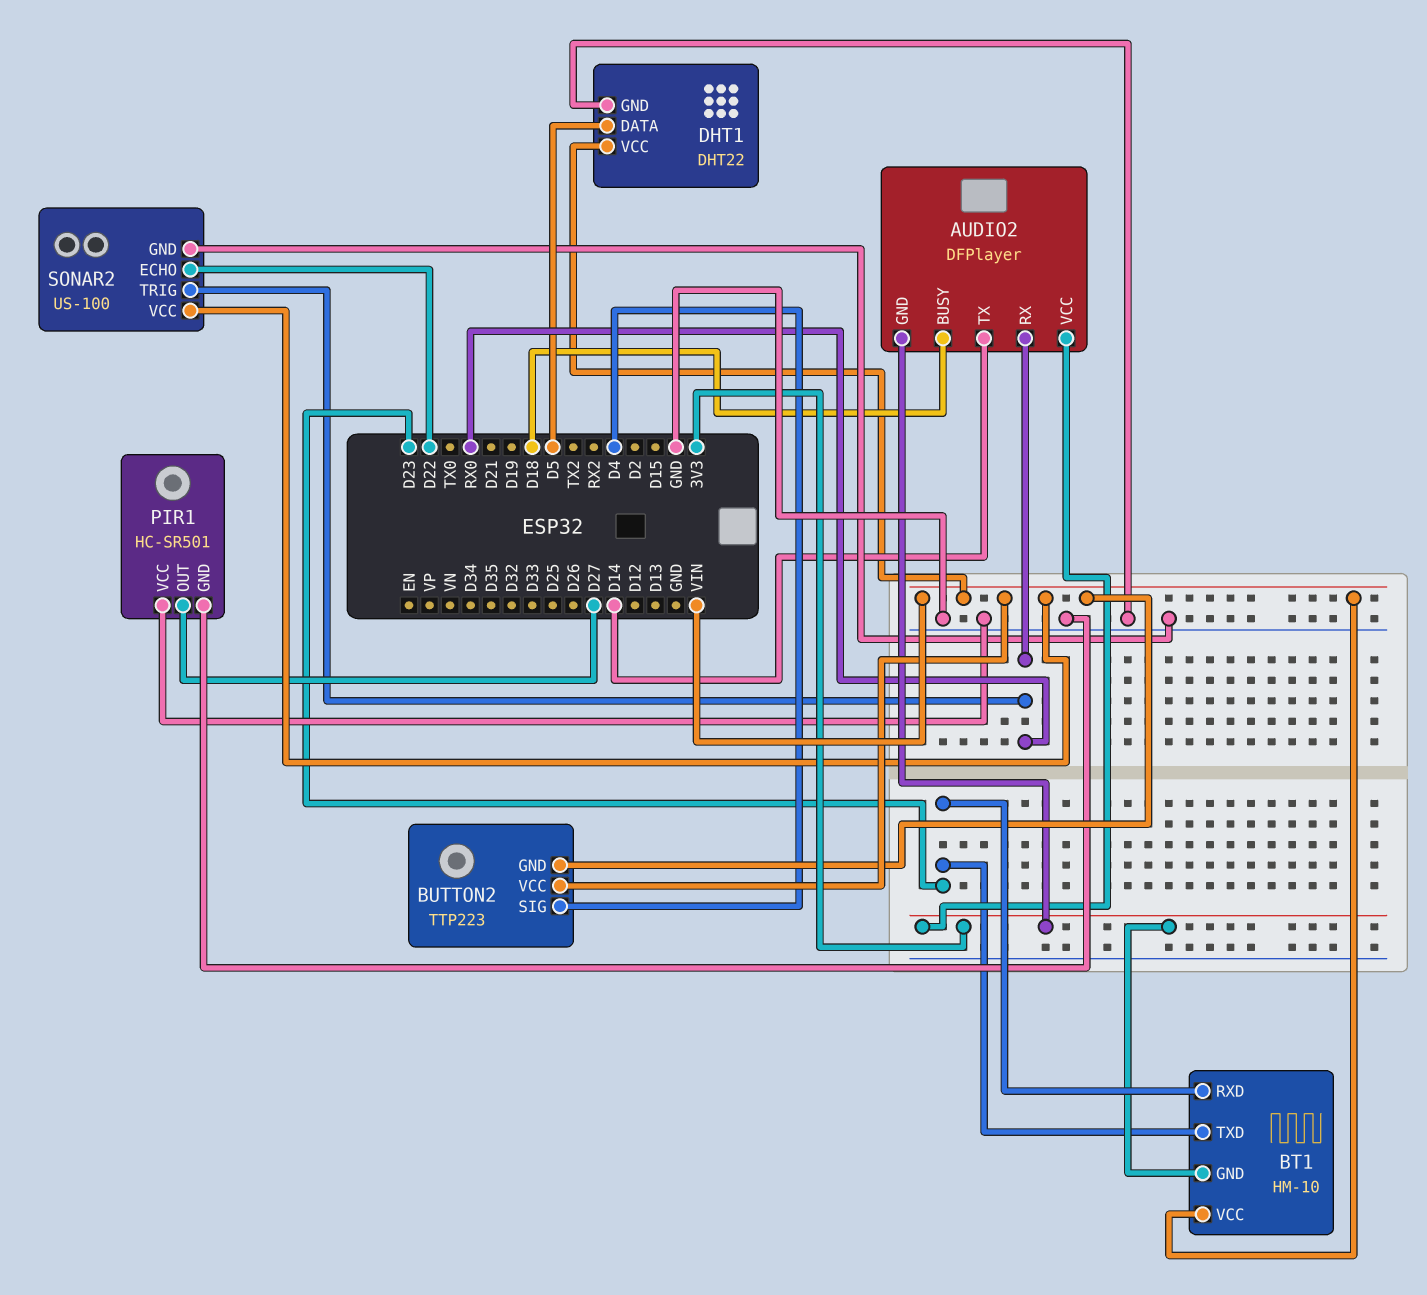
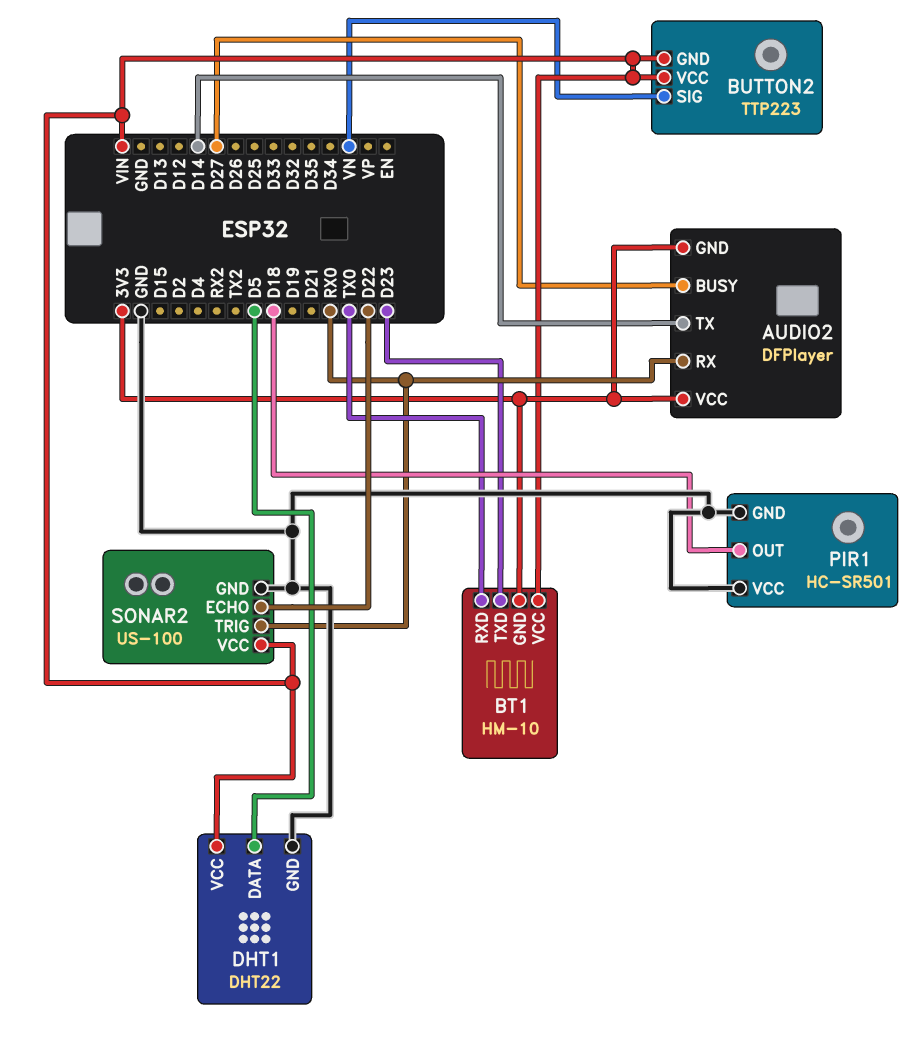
AUDIO2 pin BUSY: D18 -> D27
BT1 pin RXD: D23 -> TX0
BUTTON2 pin SIG: D4 -> VN
PIR1 pin OUT: D27 -> D18

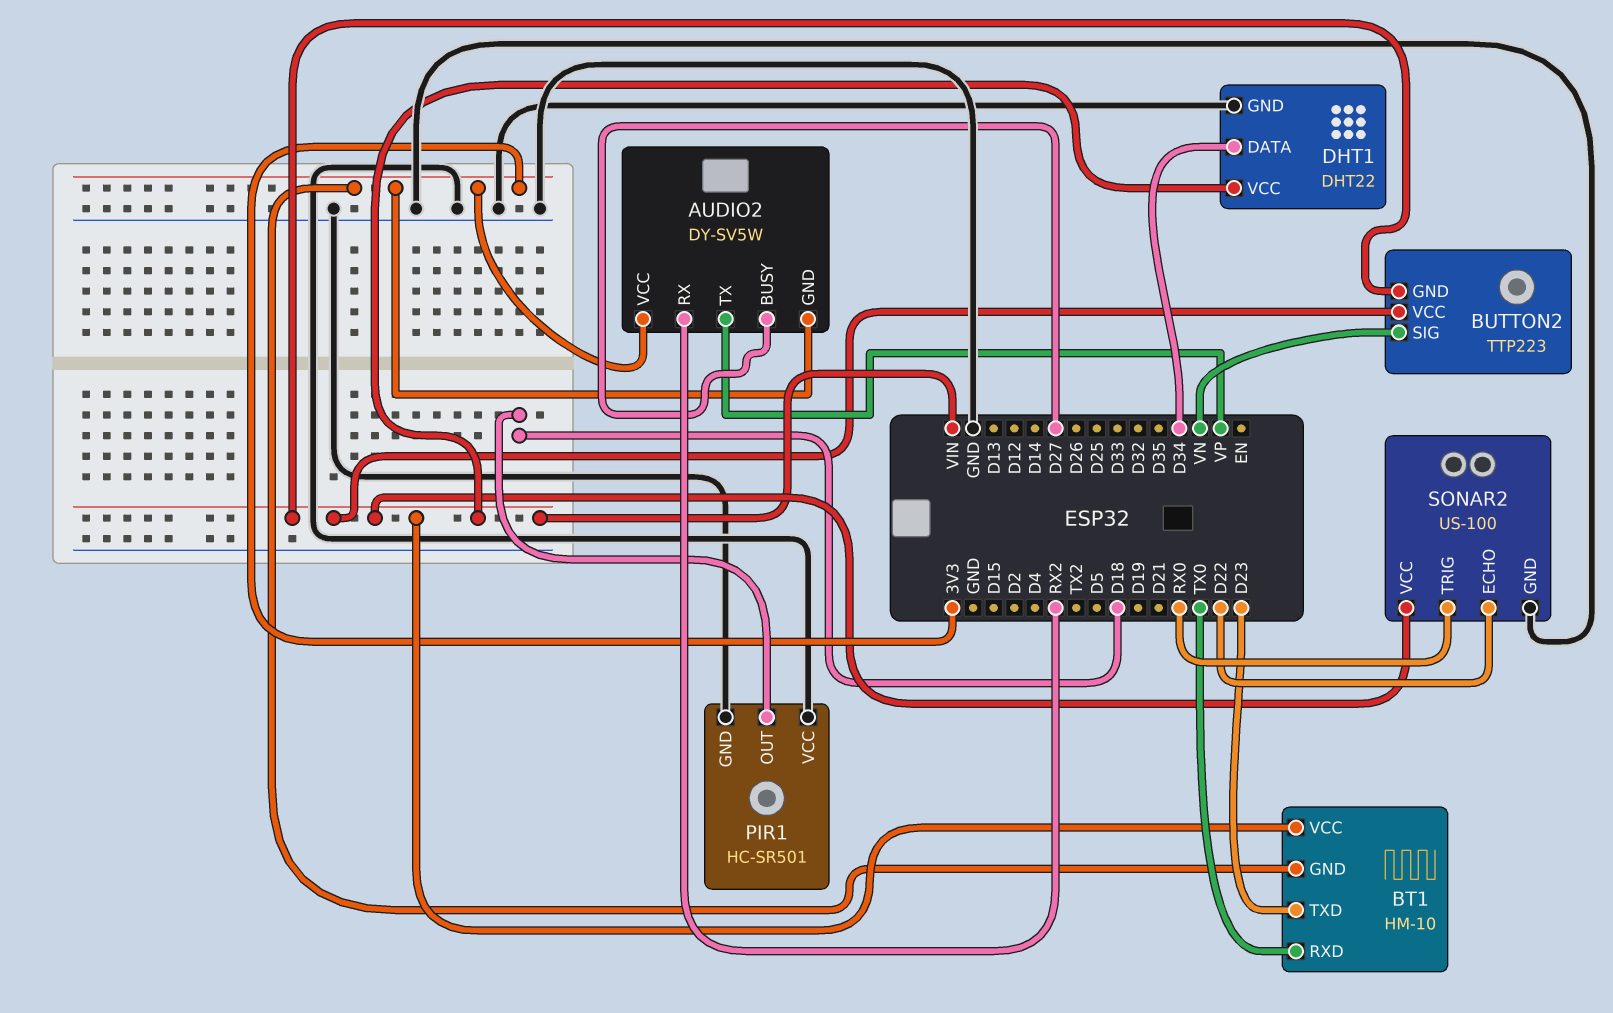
AUDIO2: DFPlayer -> DY-SV5W
AUDIO2 pin RX: RX0 -> RX2
AUDIO2 pin TX: D14 -> VP
DHT1 pin DATA: D5 -> D34

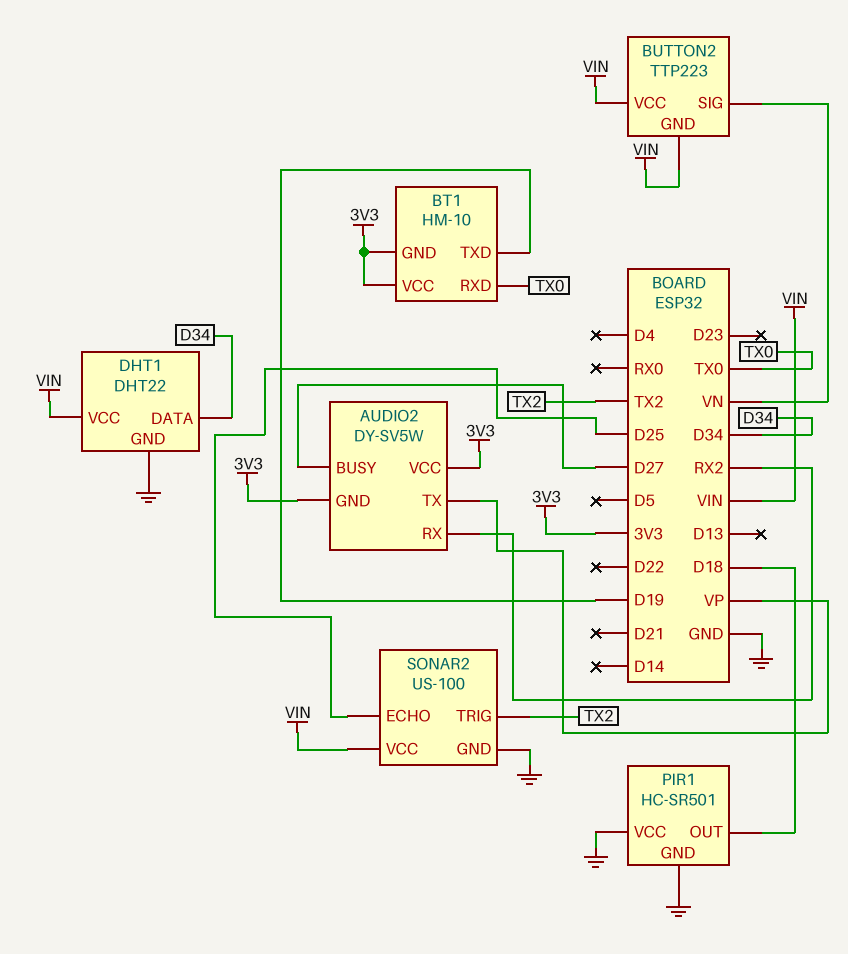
BT1 pin TXD: D23 -> D19
BT1 pin VCC: VIN -> 3V3
SONAR2 pin ECHO: D22 -> D25
SONAR2 pin TRIG: RX0 -> TX2

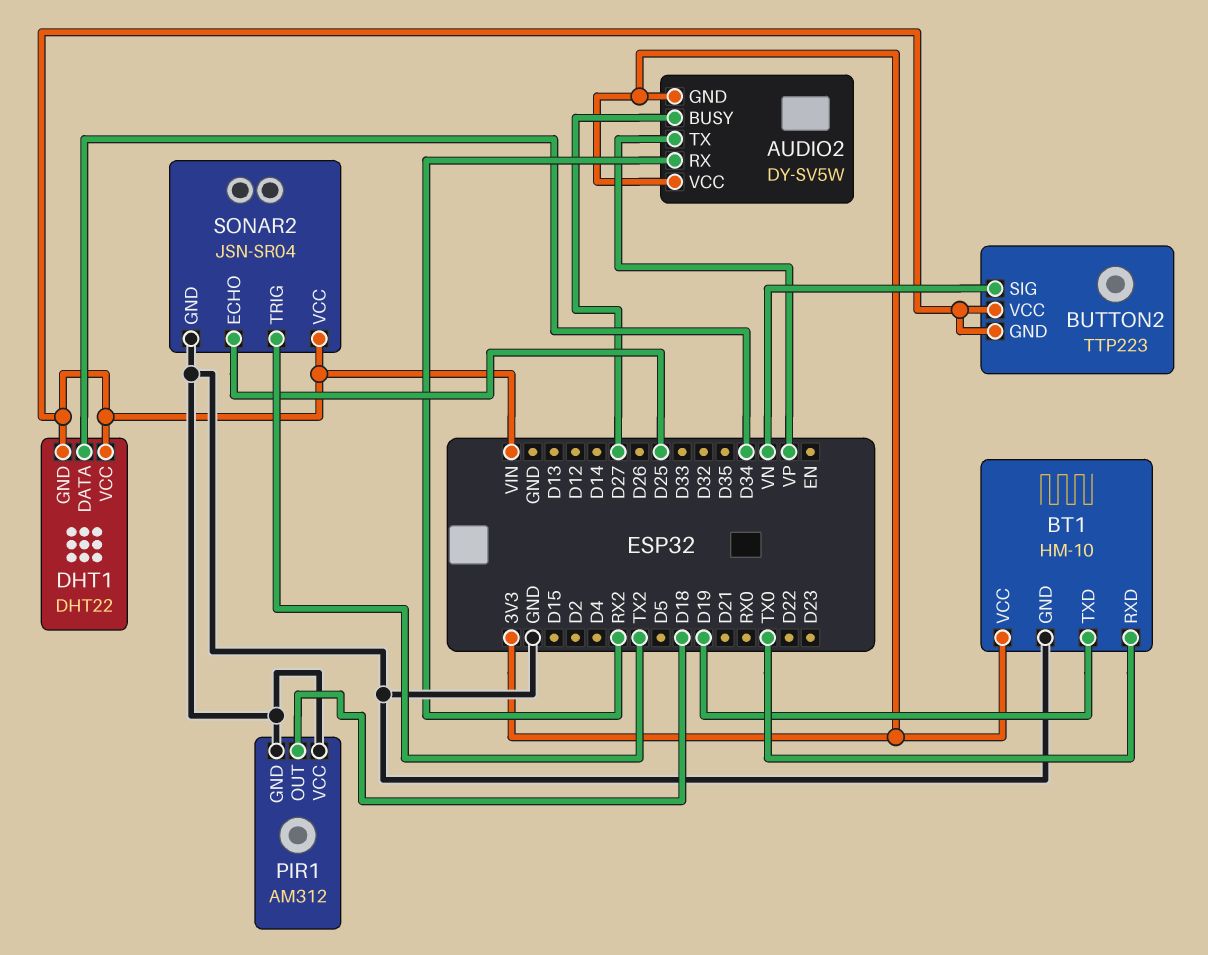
BT1 pin GND: 3V3 -> GND
DHT1 pin GND: GND -> VIN
PIR1: HC-SR501 -> AM312
SONAR2: US-100 -> JSN-SR04

